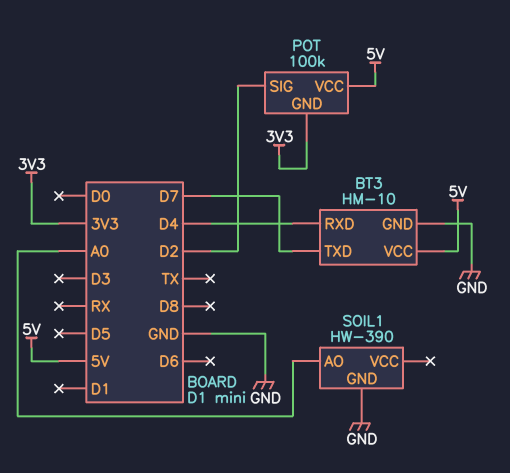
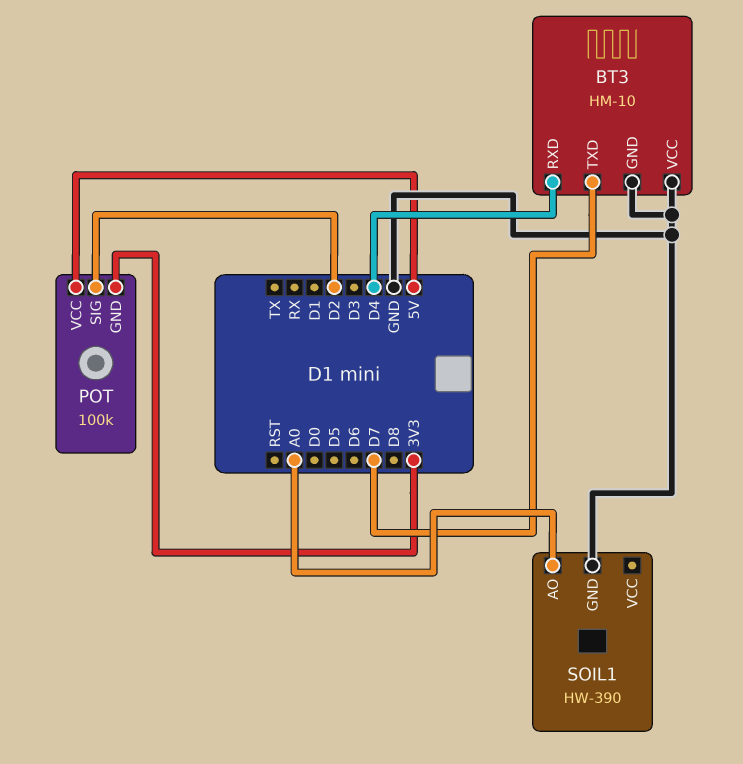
BT3 pin VCC: 5V -> GND

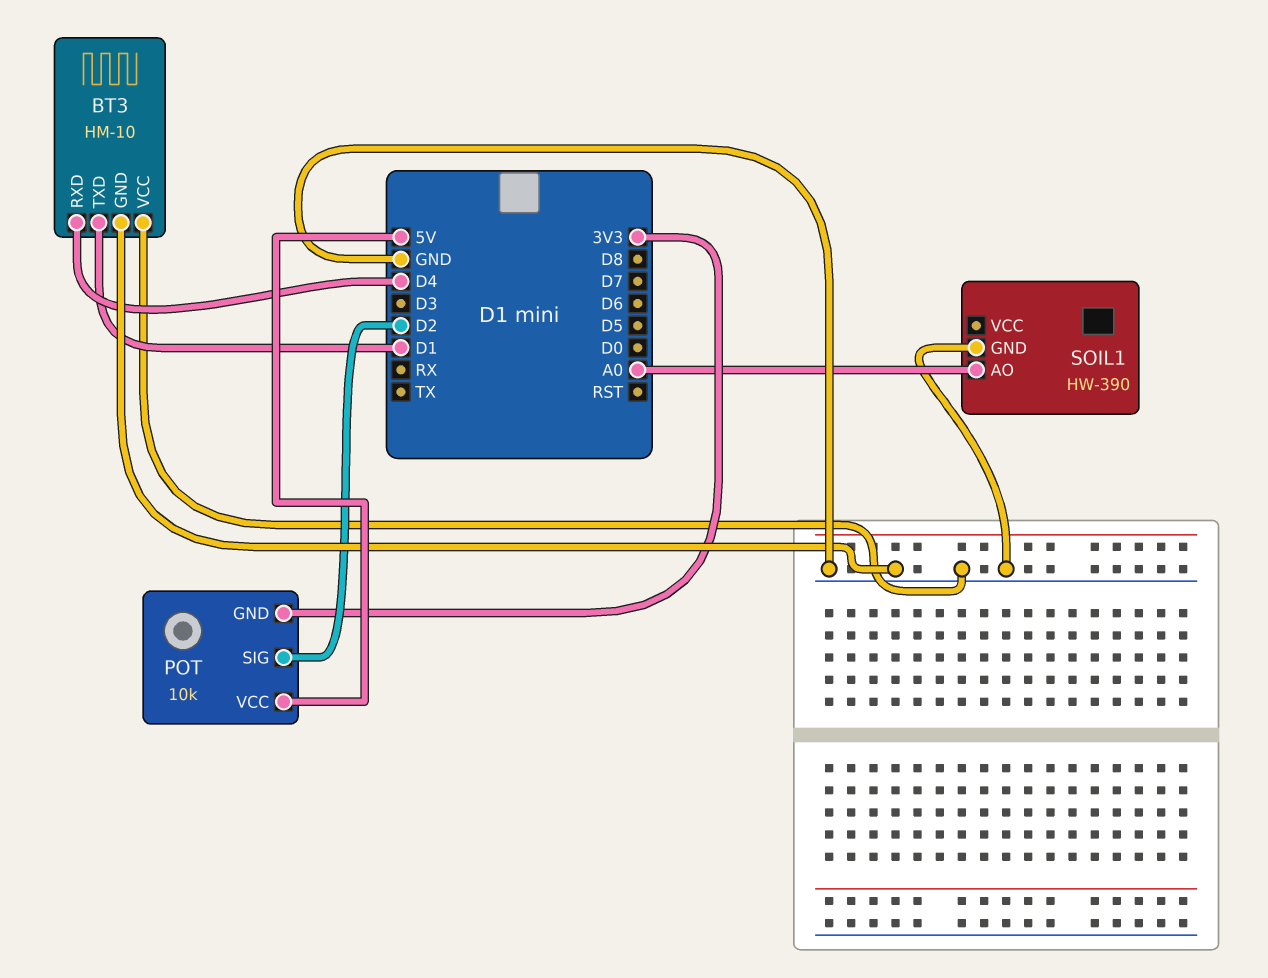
BT3 pin TXD: D7 -> D1
POT: 100k -> 10k

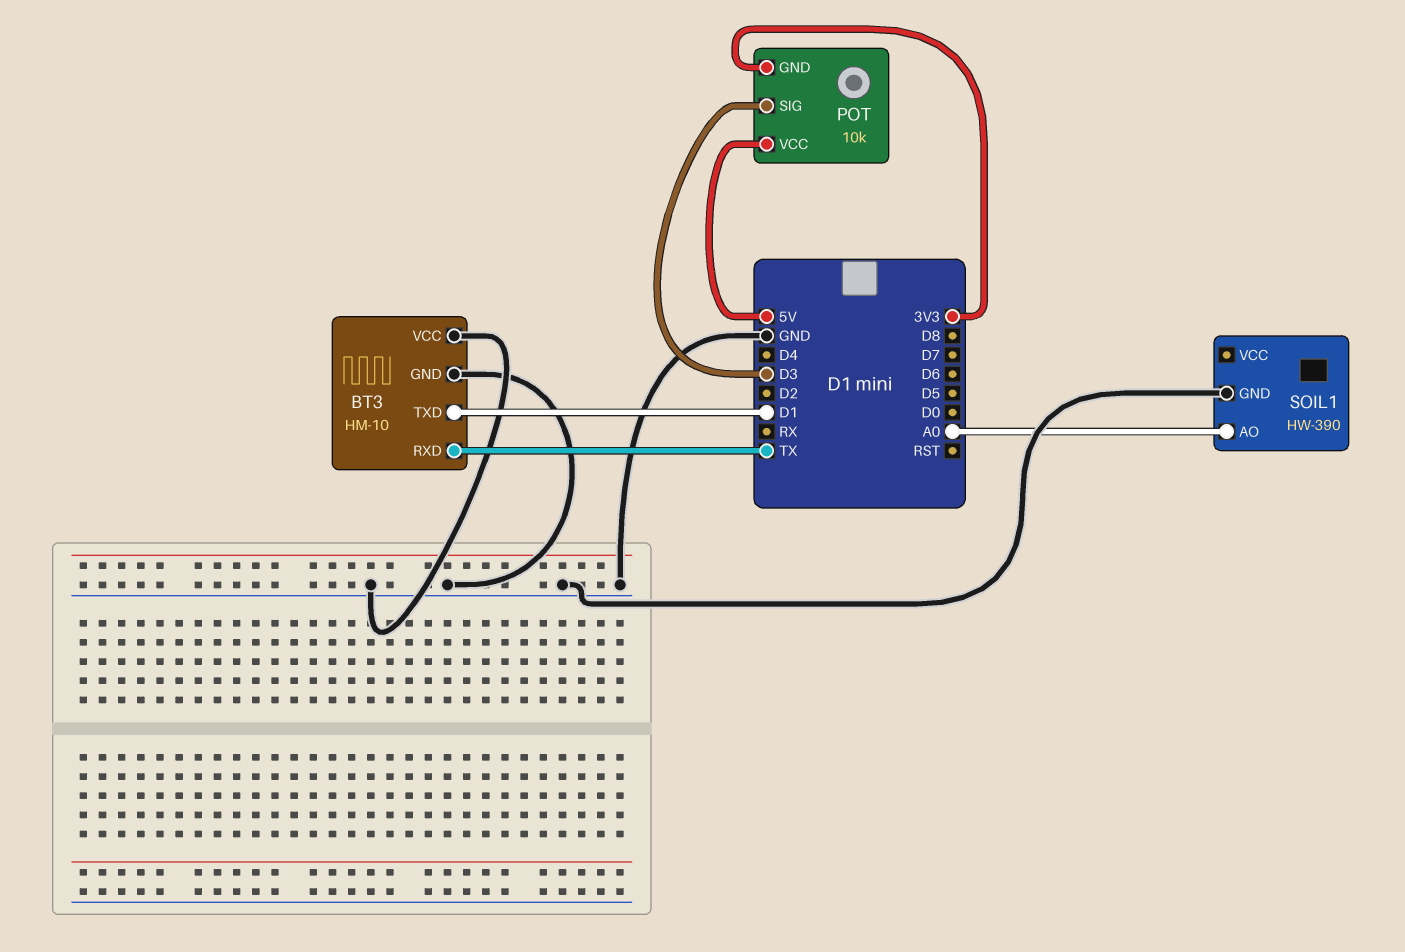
BT3 pin RXD: D4 -> TX
POT pin SIG: D2 -> D3

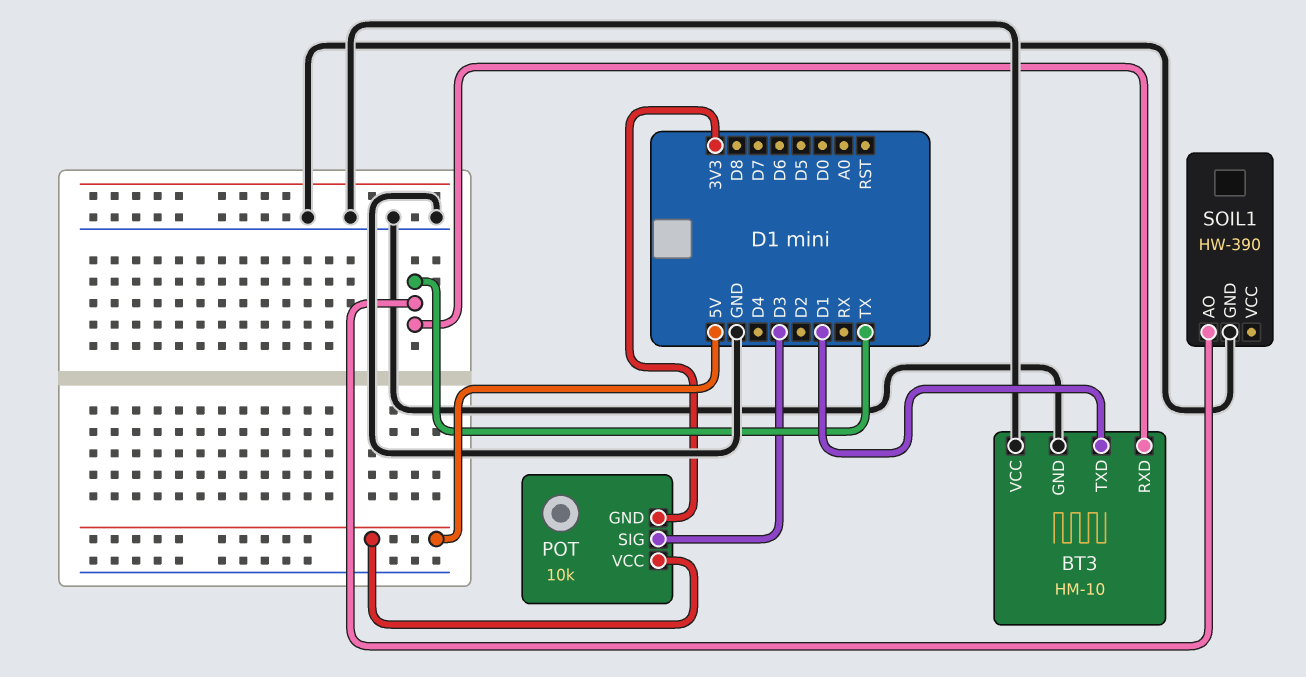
SOIL1 pin AO: A0 -> TX

